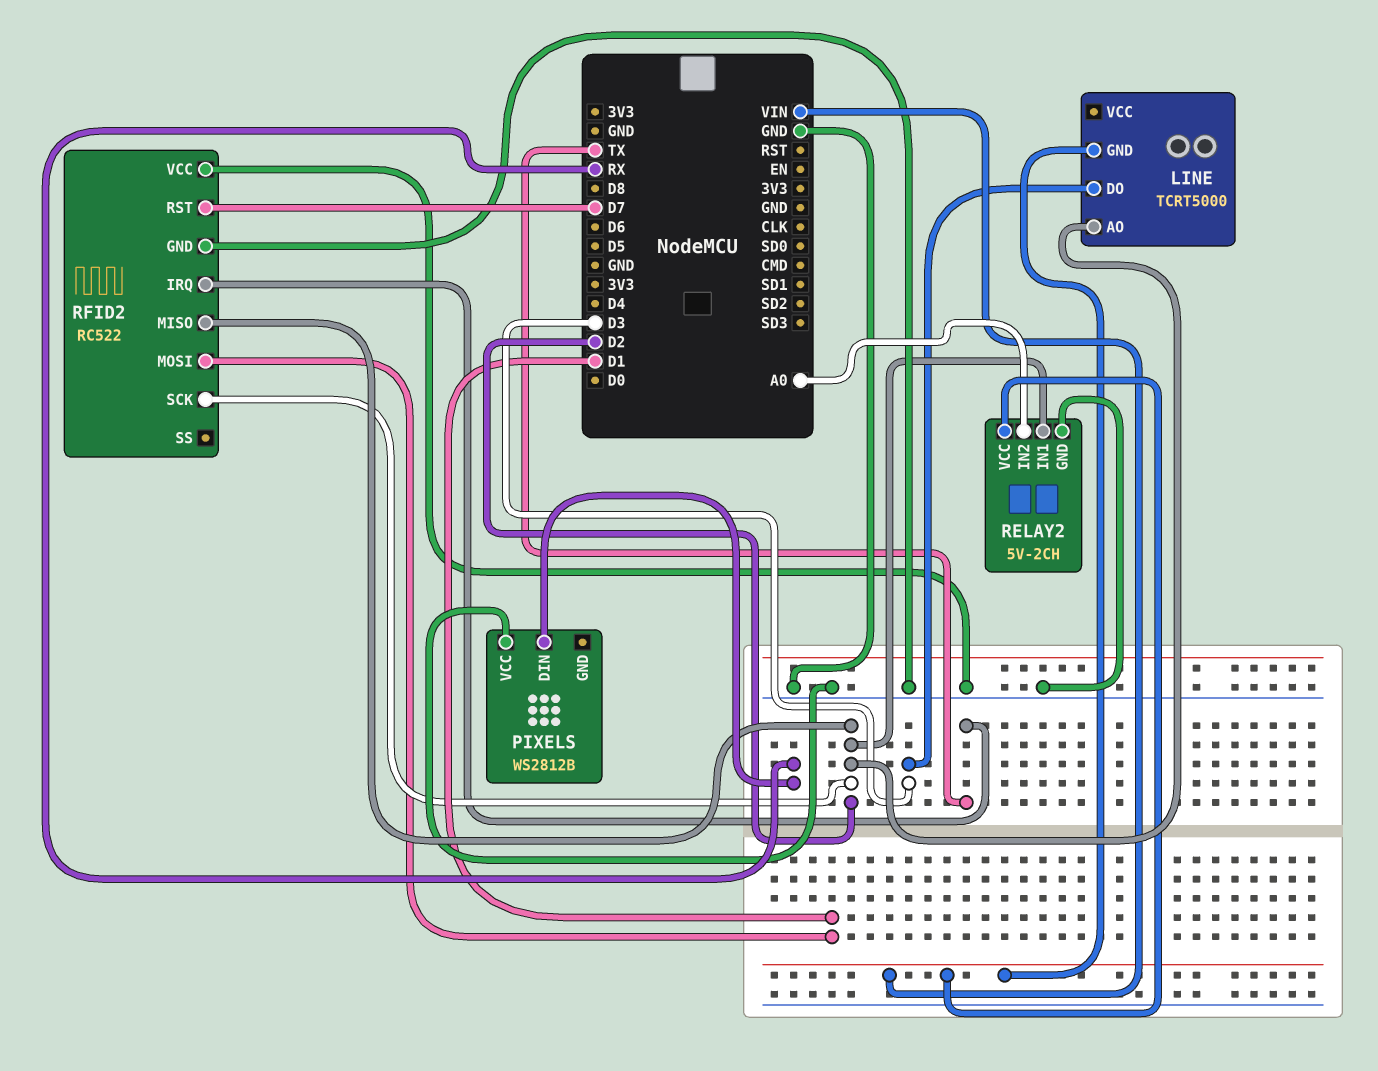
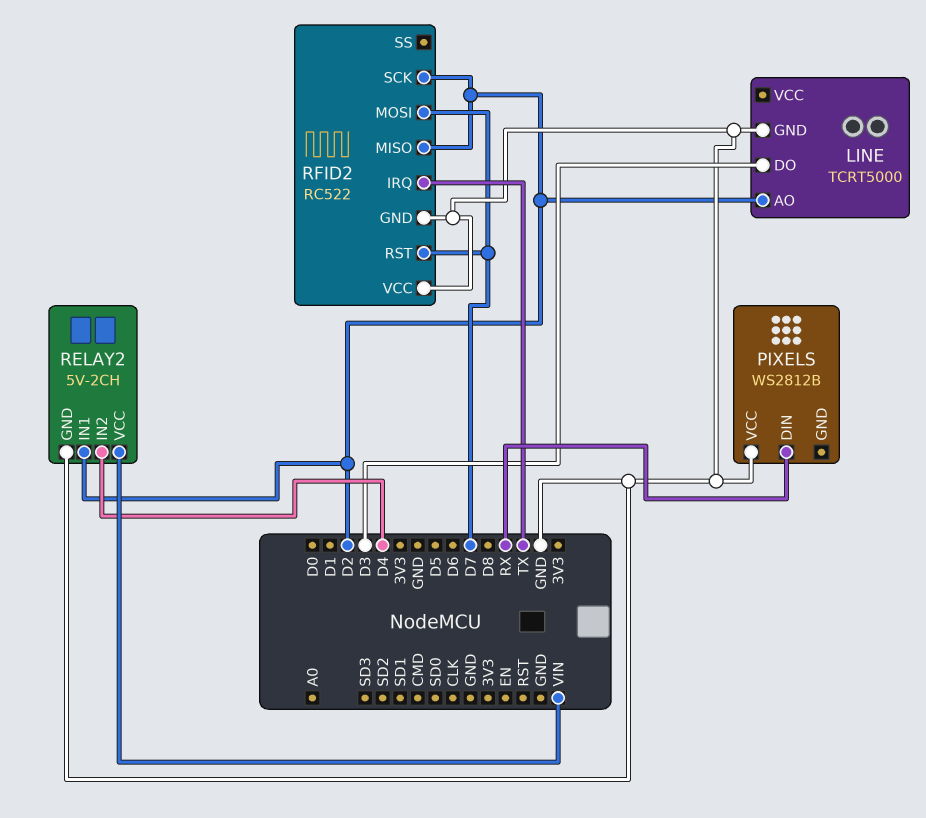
LINE pin GND: VIN -> GND
RELAY2 pin IN2: A0 -> D4
RFID2 pin MOSI: D1 -> D7

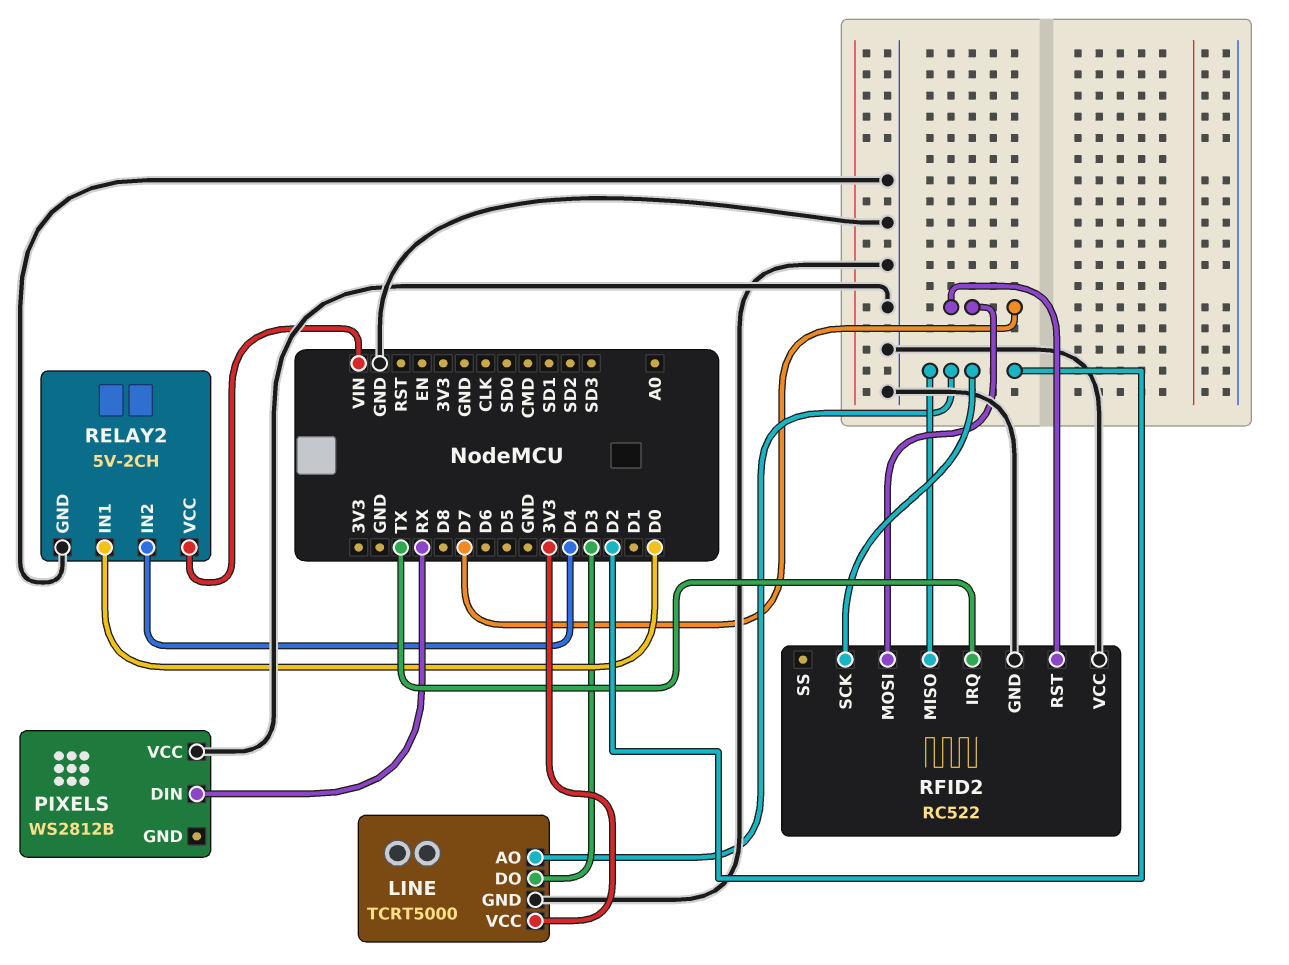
LINE pin VCC: none -> 3V3
RELAY2 pin IN1: D2 -> D0

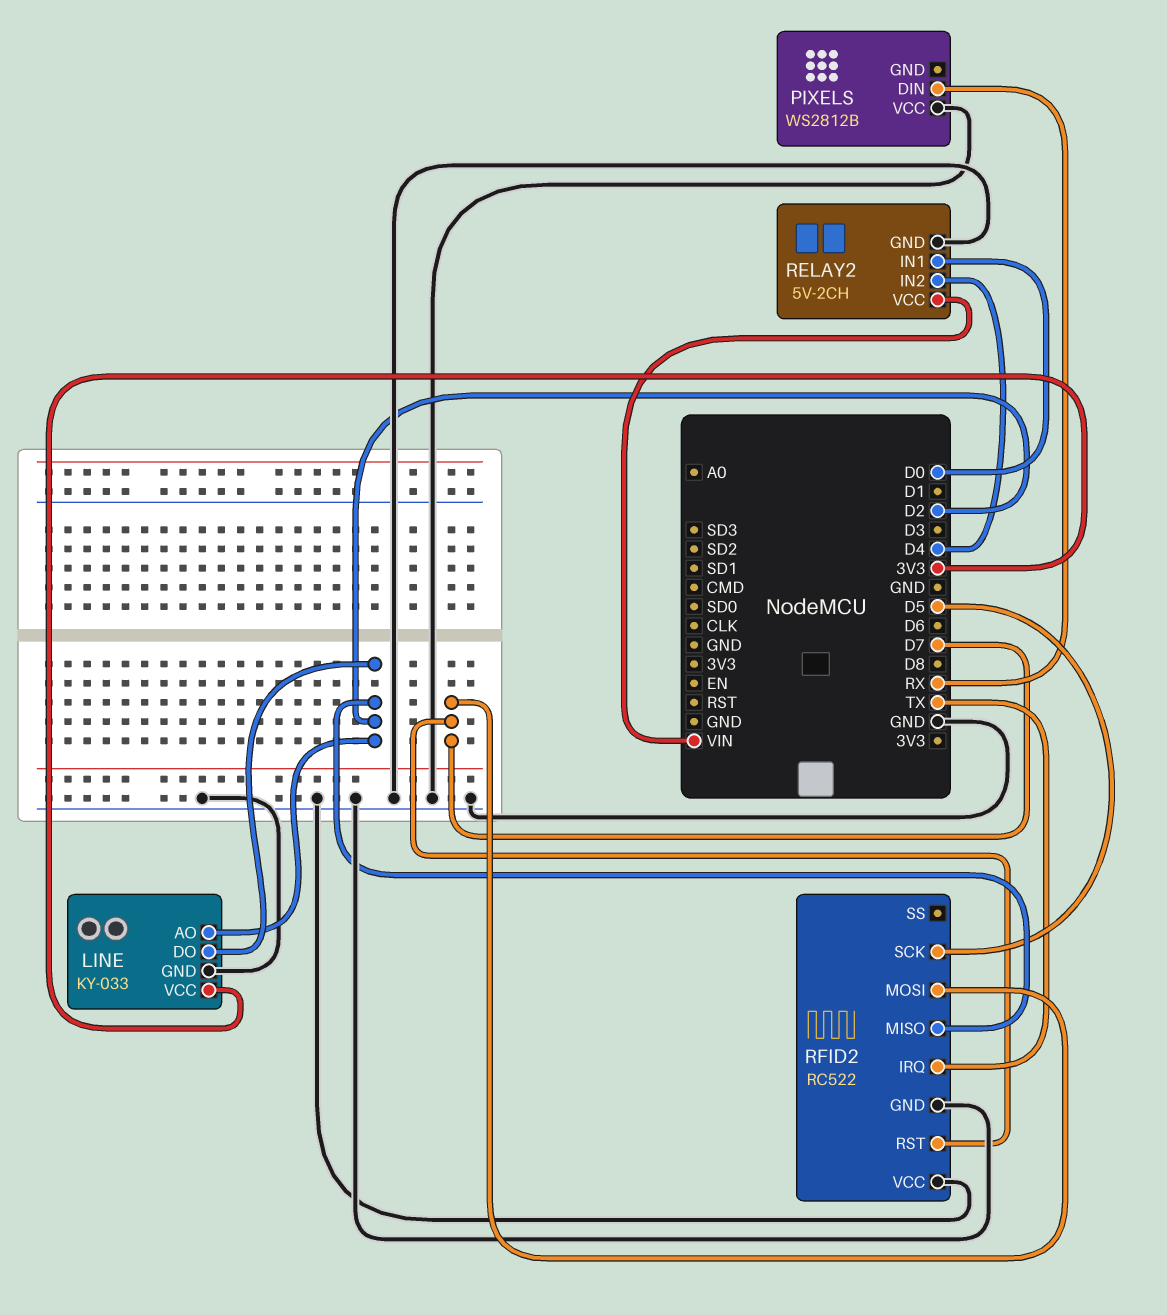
LINE: TCRT5000 -> KY-033
LINE pin DO: D3 -> D2
RFID2 pin SCK: D2 -> D5

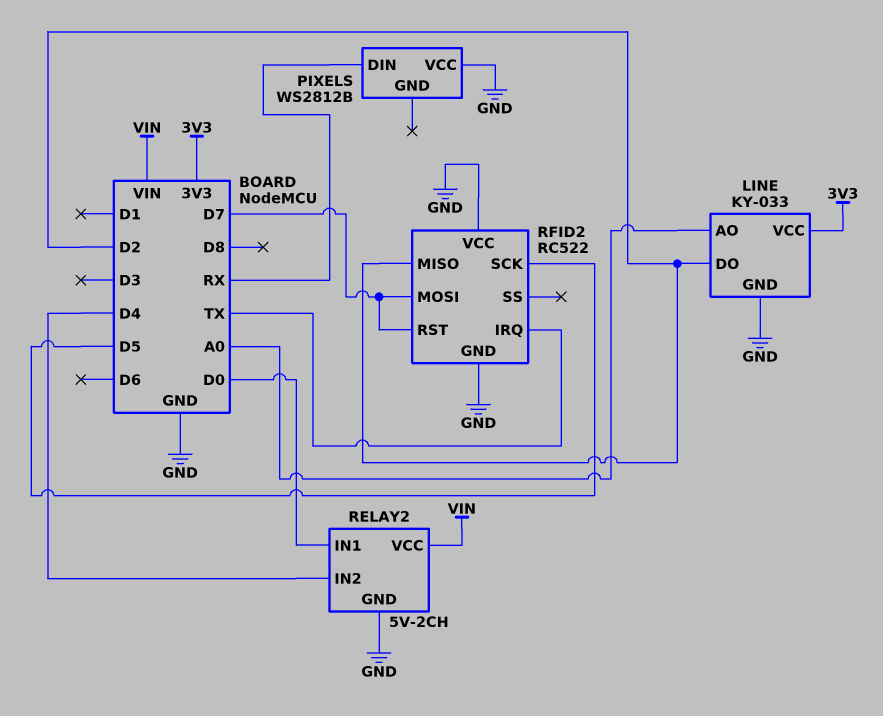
LINE pin AO: D2 -> A0

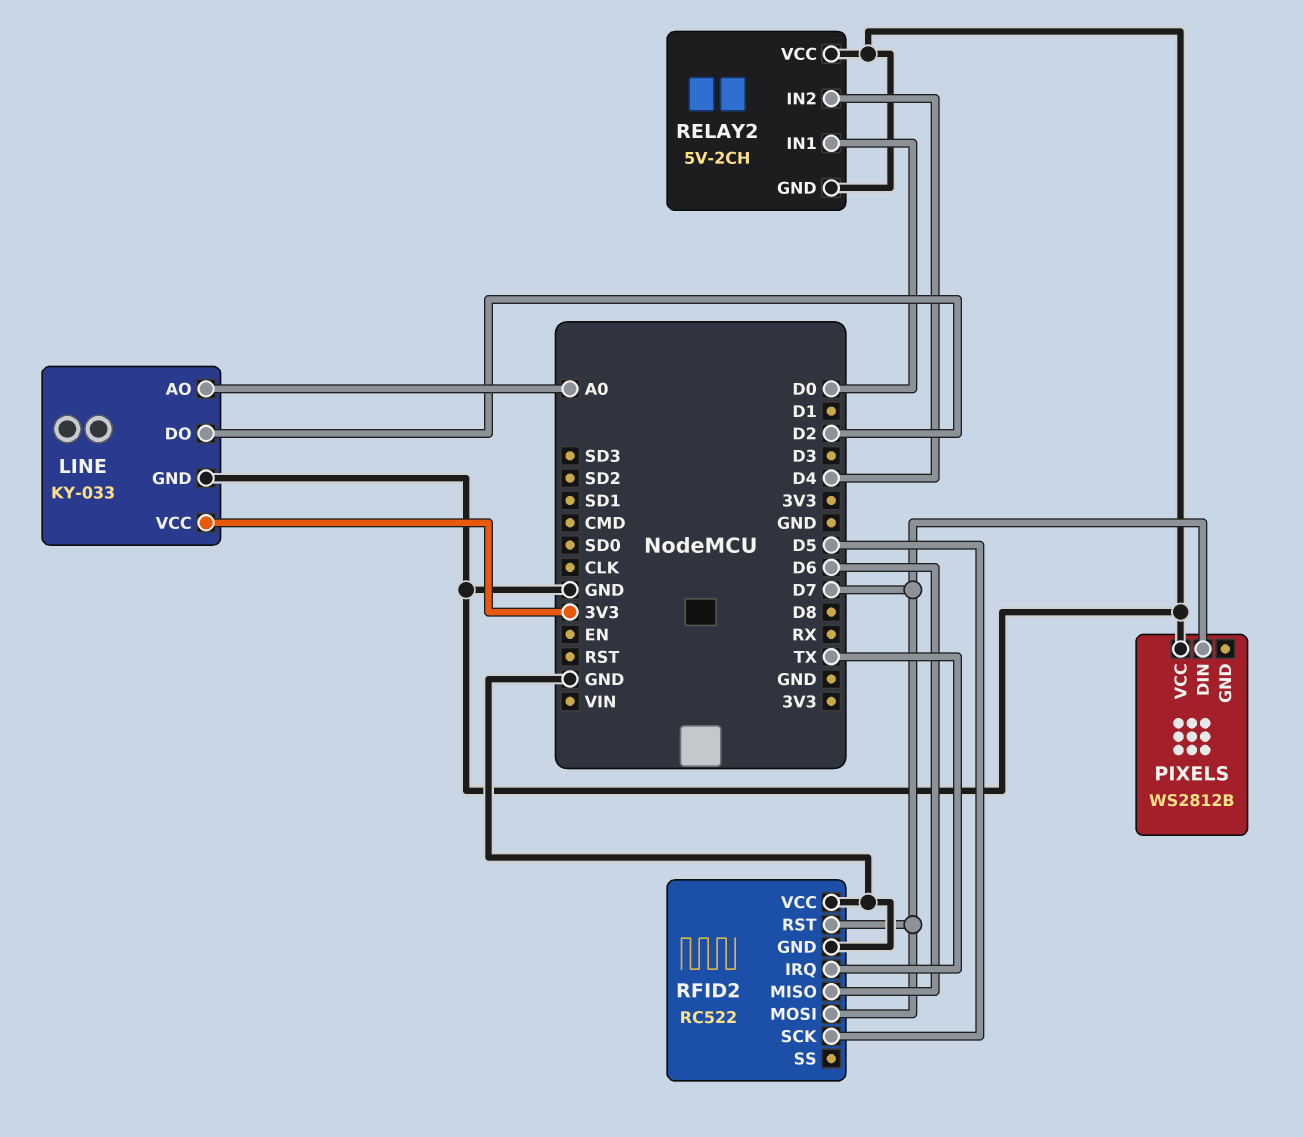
PIXELS pin DIN: RX -> D7
RELAY2 pin VCC: VIN -> GND
RFID2 pin MISO: D2 -> D6

